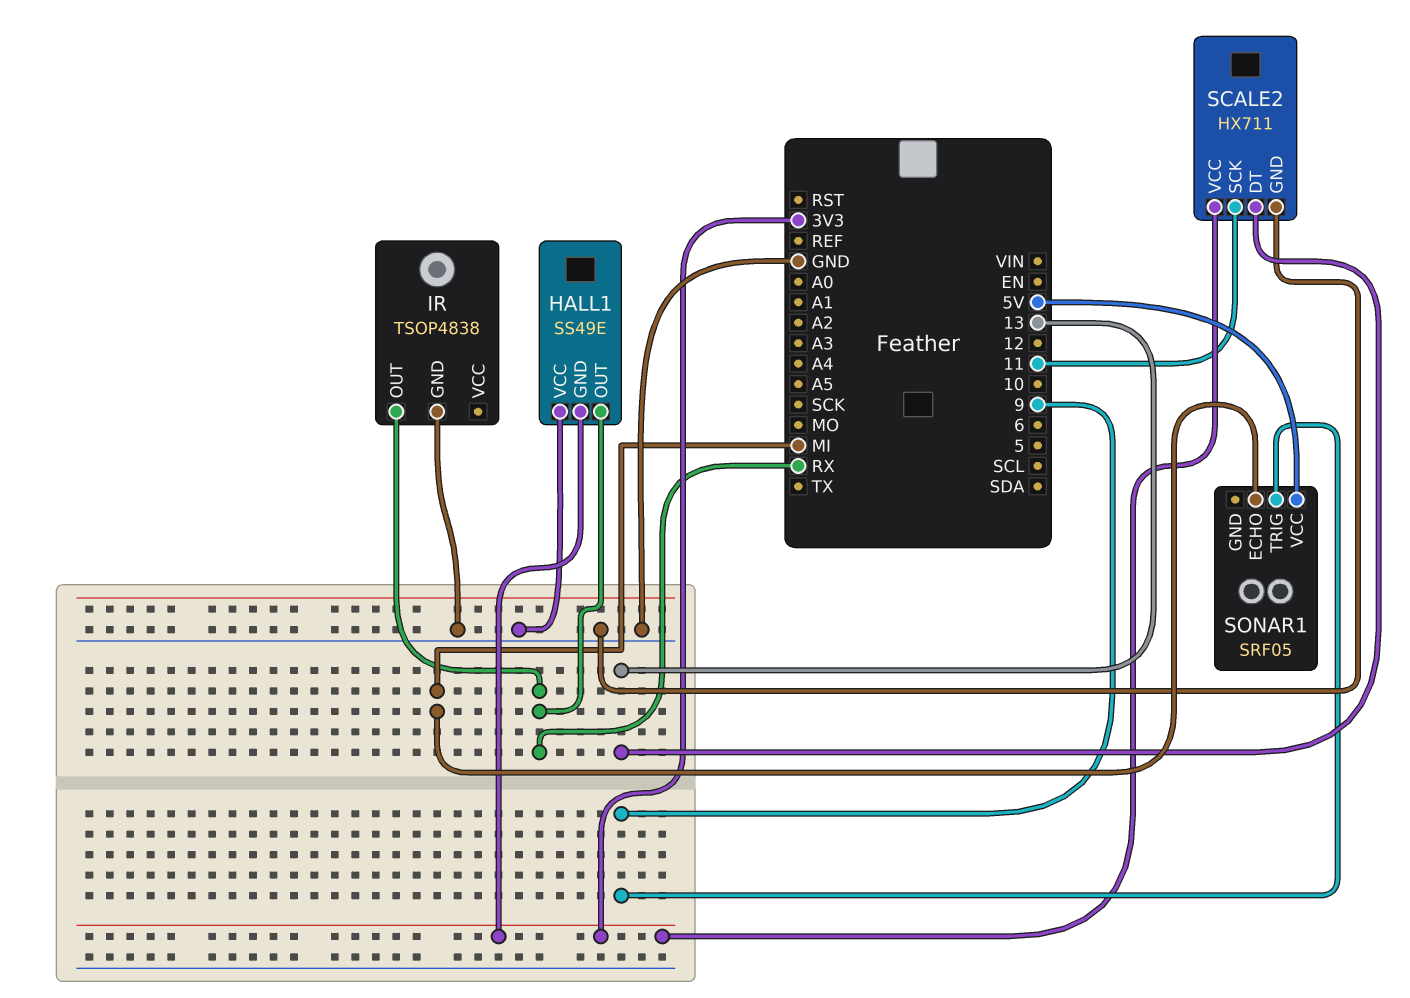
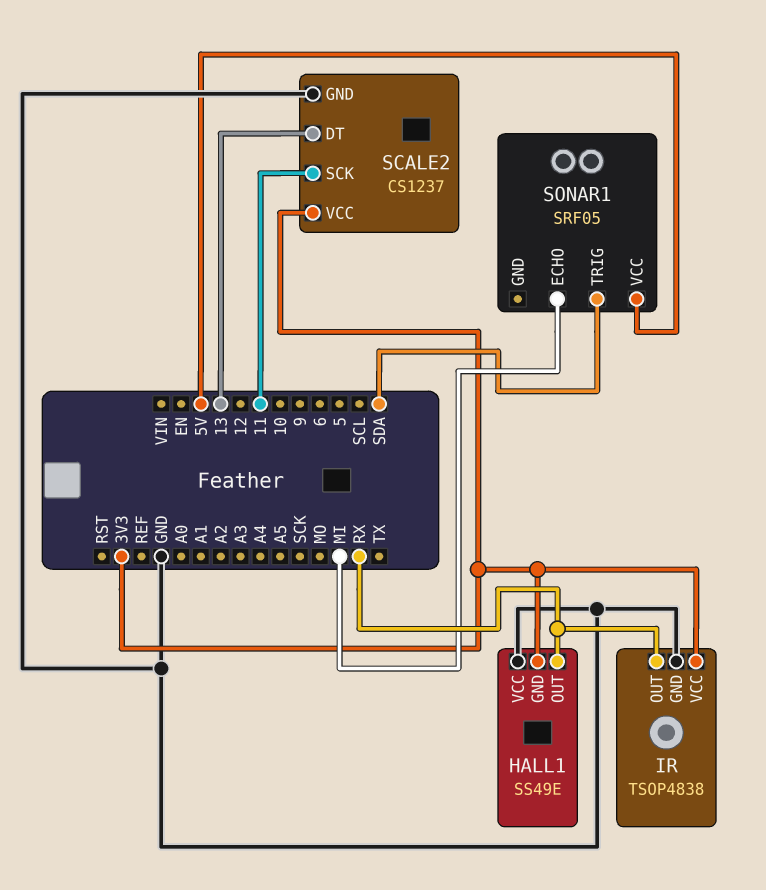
IR pin VCC: none -> 3V3
SCALE2: HX711 -> CS1237
SONAR1 pin TRIG: 9 -> SDA

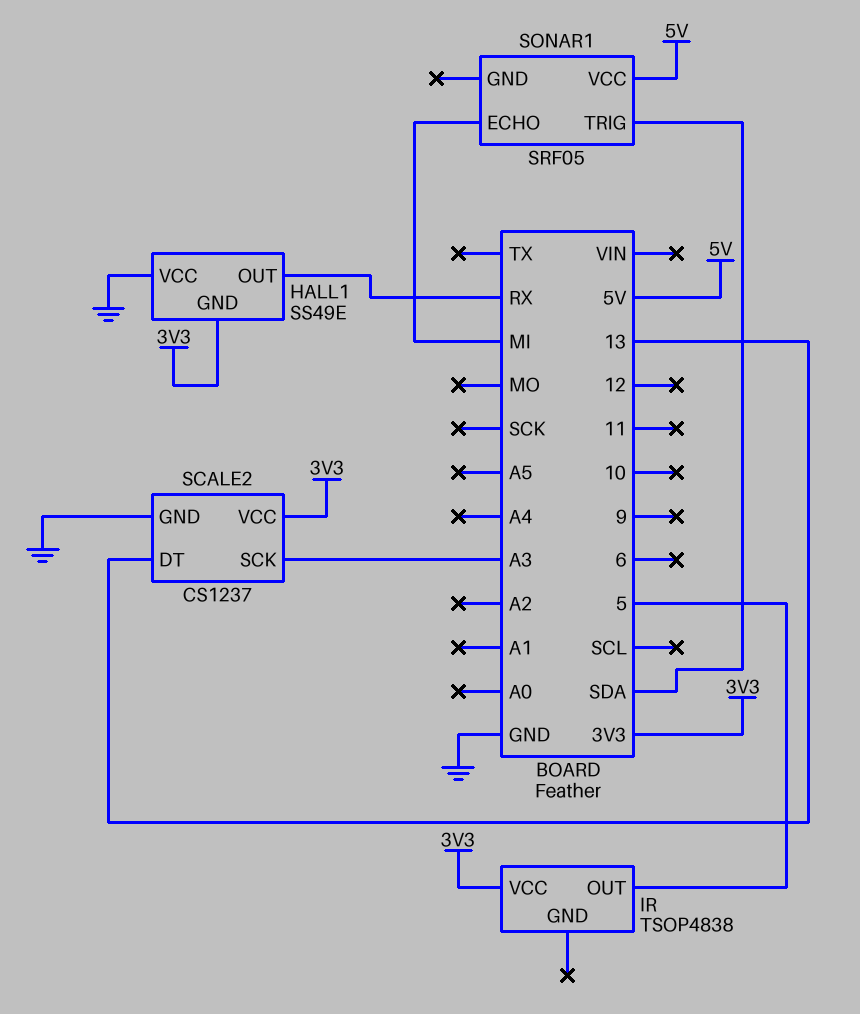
IR pin GND: GND -> none
IR pin OUT: RX -> 5
SCALE2 pin SCK: 11 -> A3

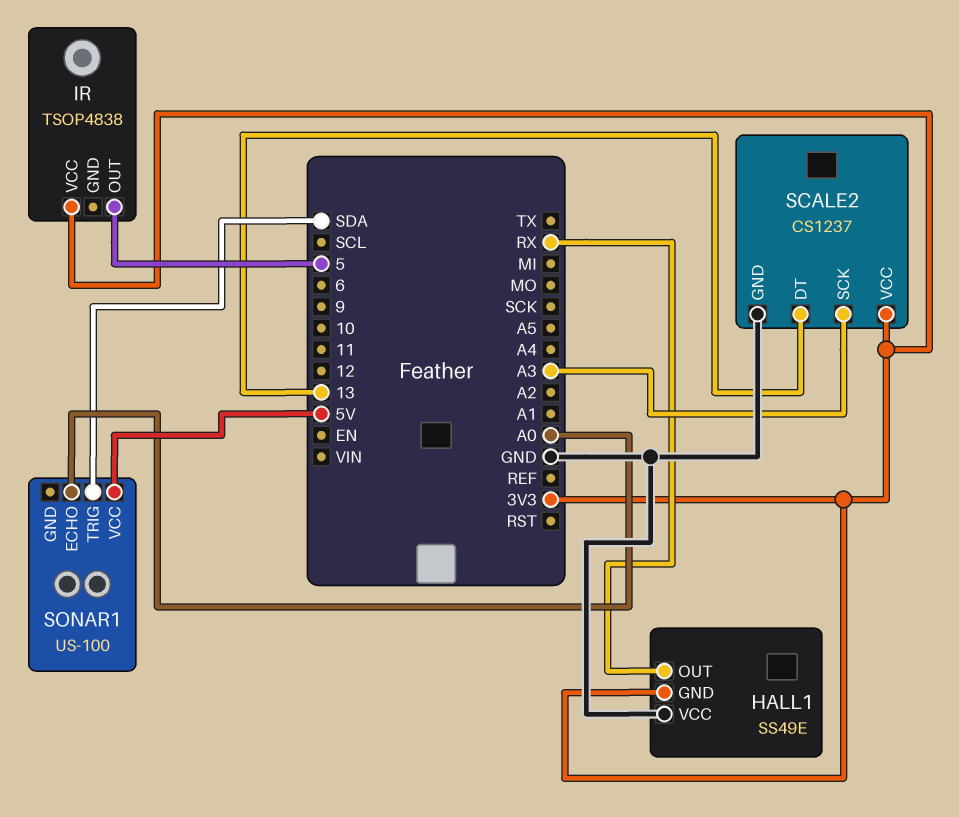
SONAR1: SRF05 -> US-100
SONAR1 pin ECHO: MI -> A0

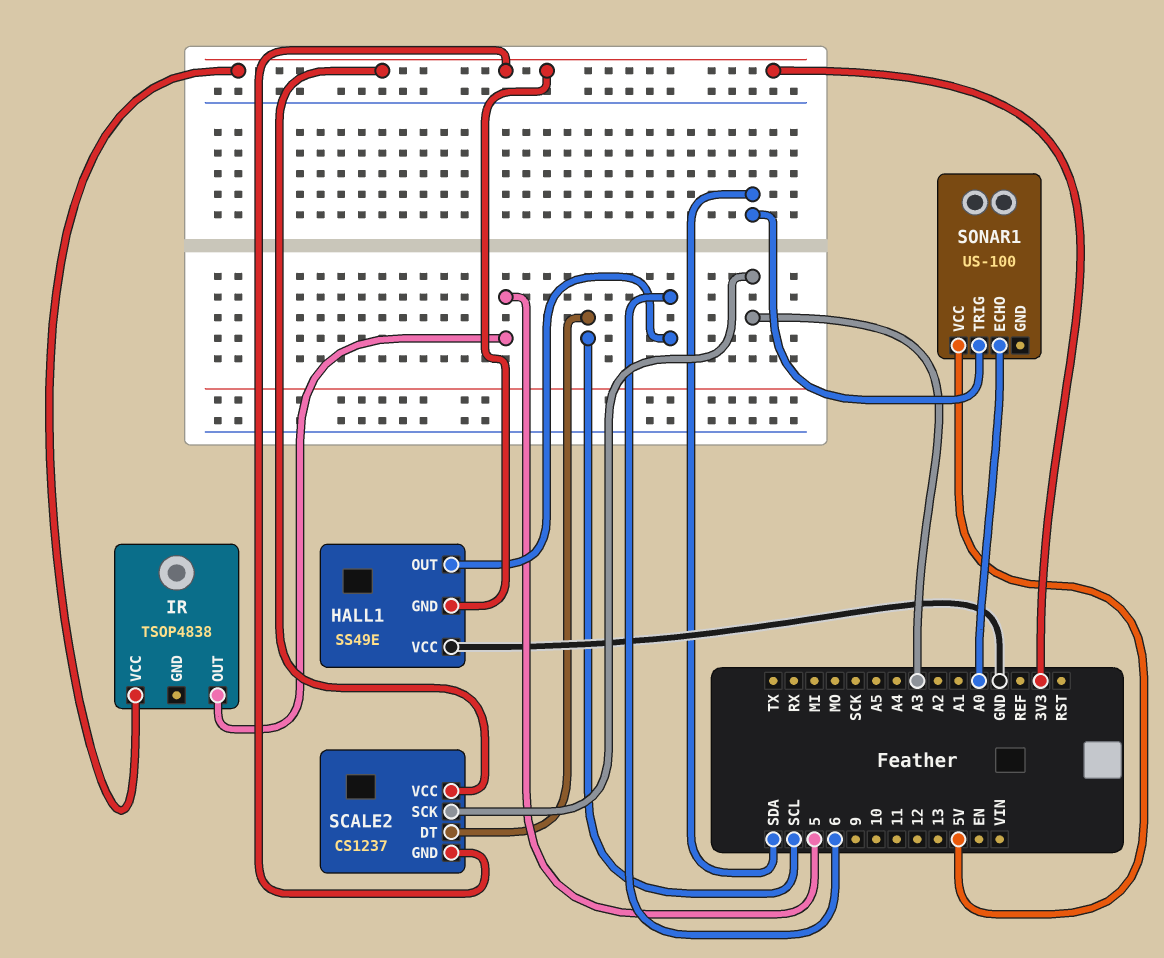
HALL1 pin OUT: RX -> 6
SCALE2 pin DT: 13 -> SCL
SCALE2 pin GND: GND -> 3V3

